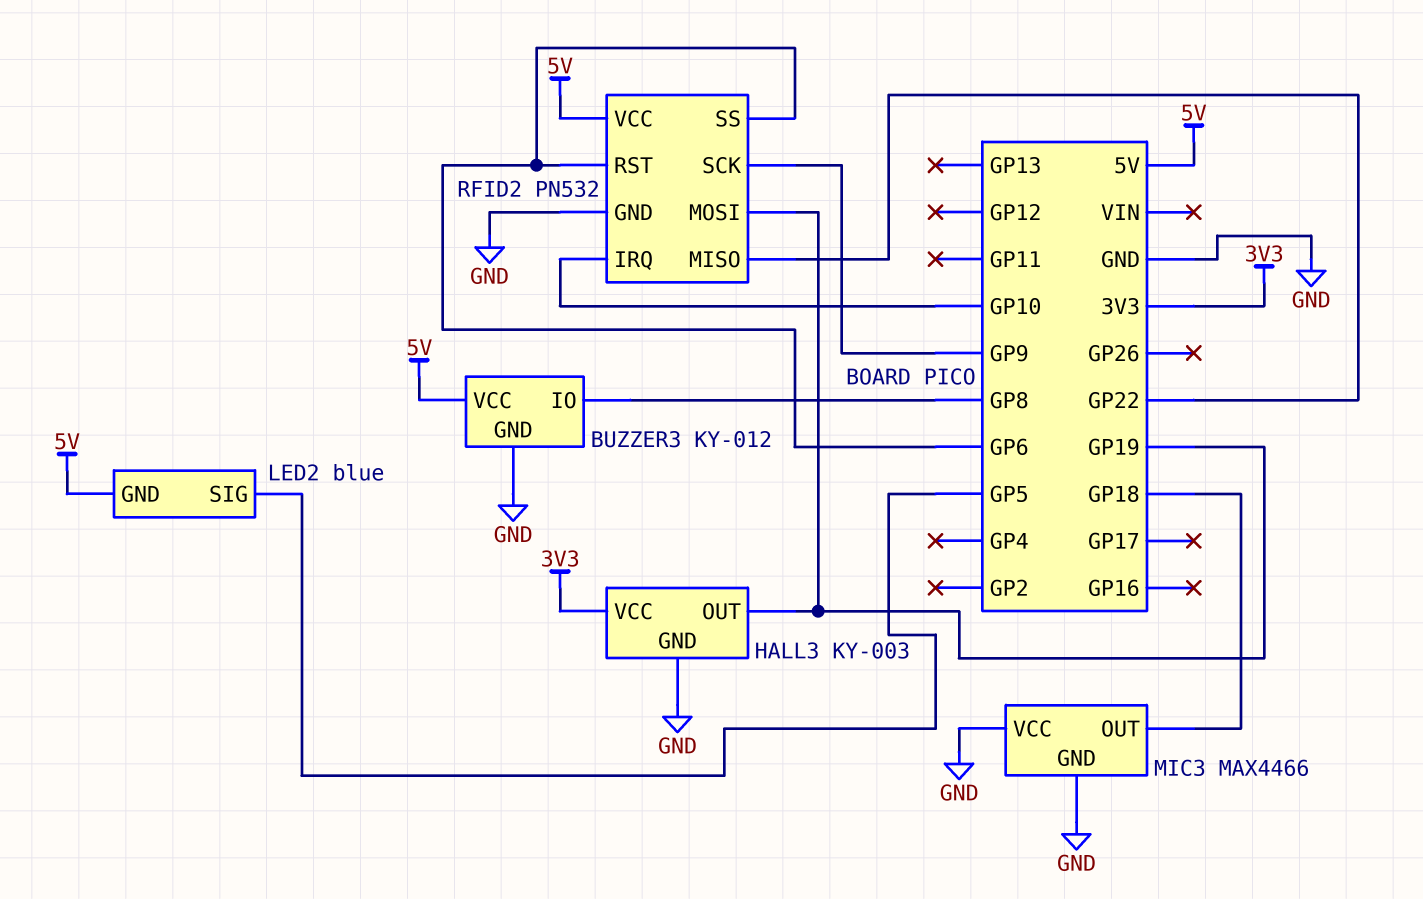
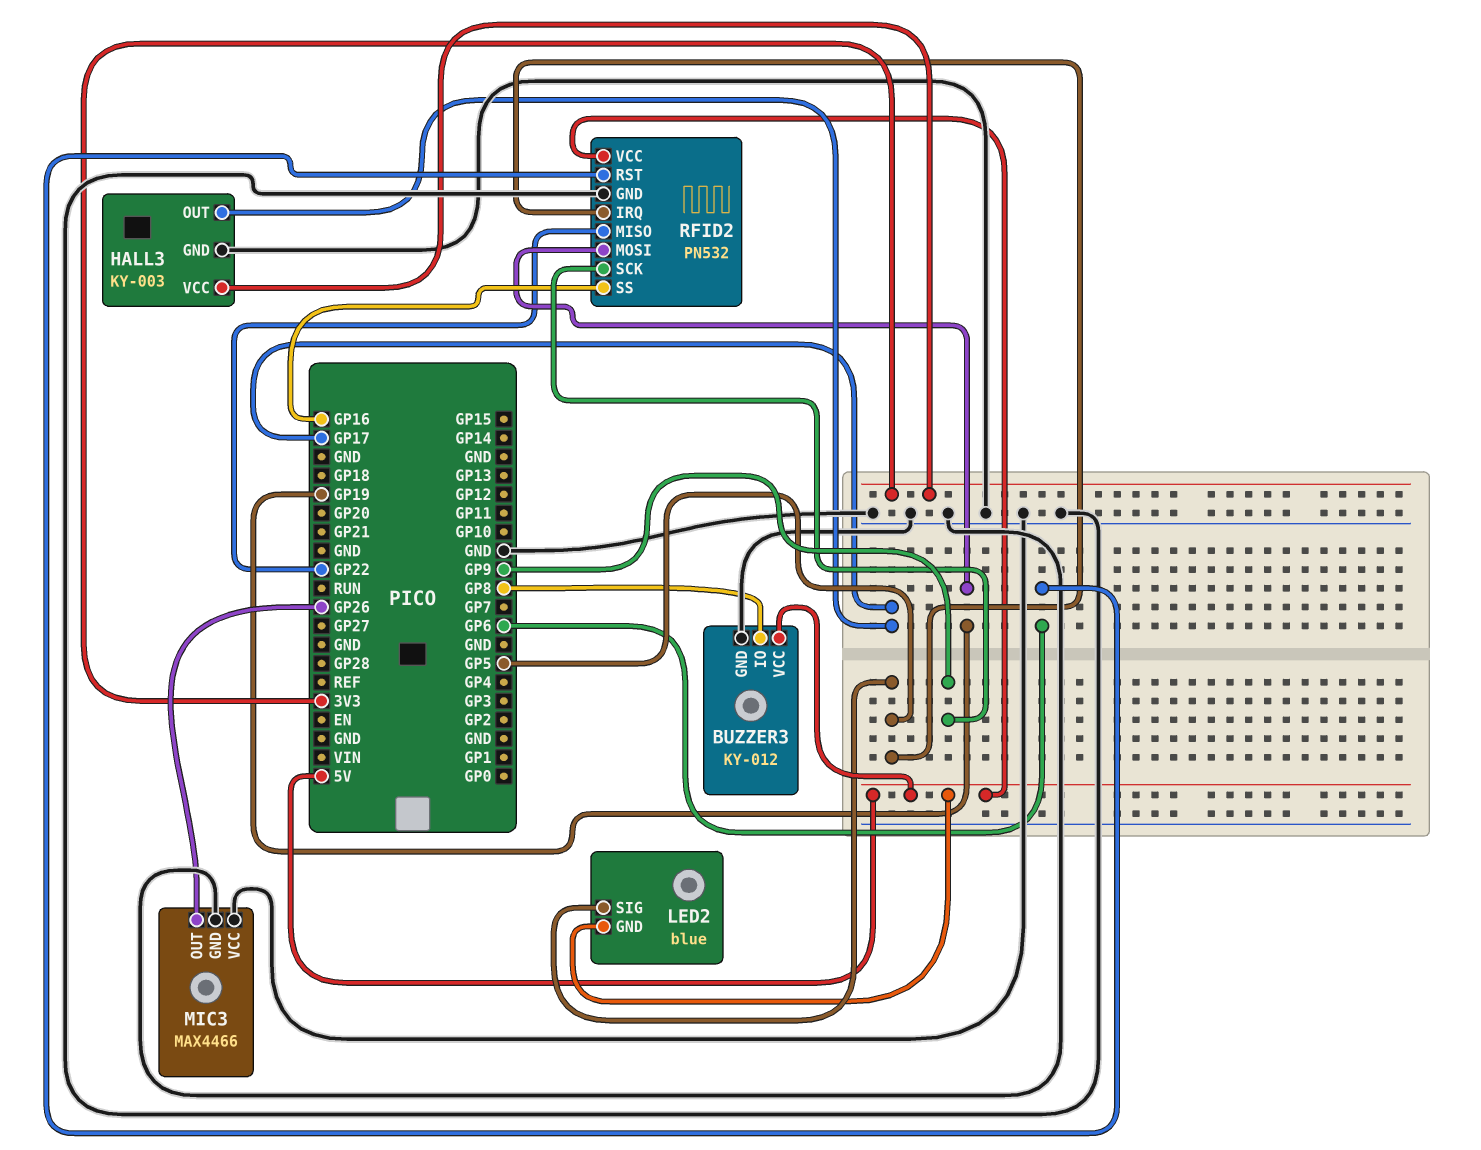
HALL3 pin OUT: GP19 -> GP17
MIC3 pin OUT: GP18 -> GP26
RFID2 pin IRQ: GP10 -> GP5
RFID2 pin SS: GP6 -> GP16

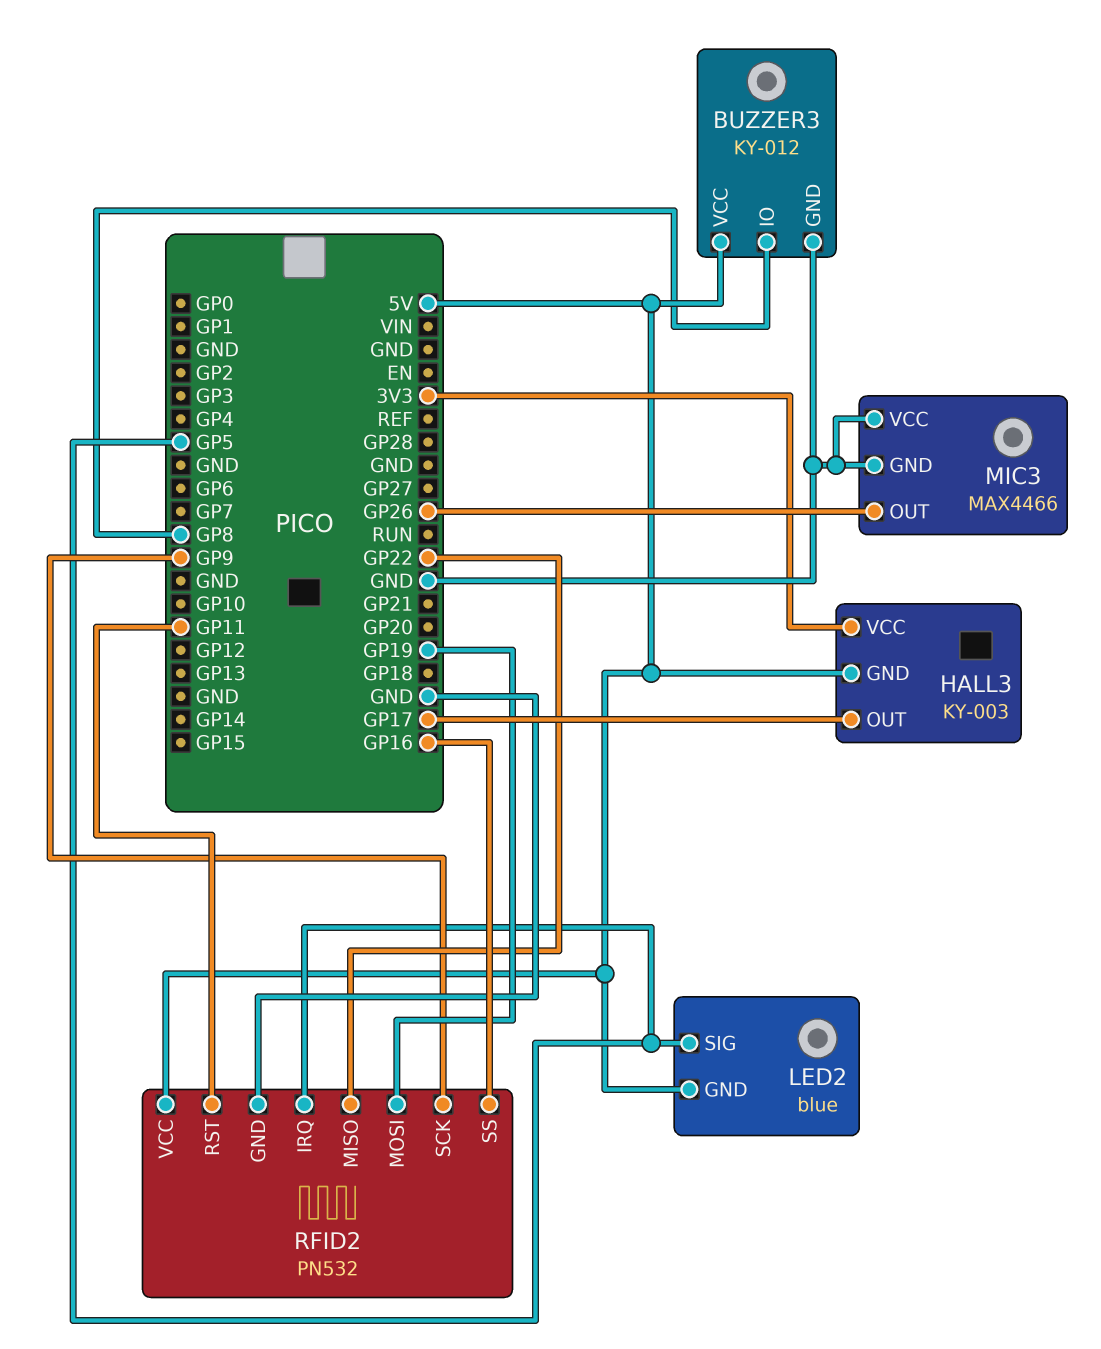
HALL3 pin GND: GND -> 5V
RFID2 pin RST: GP6 -> GP11

